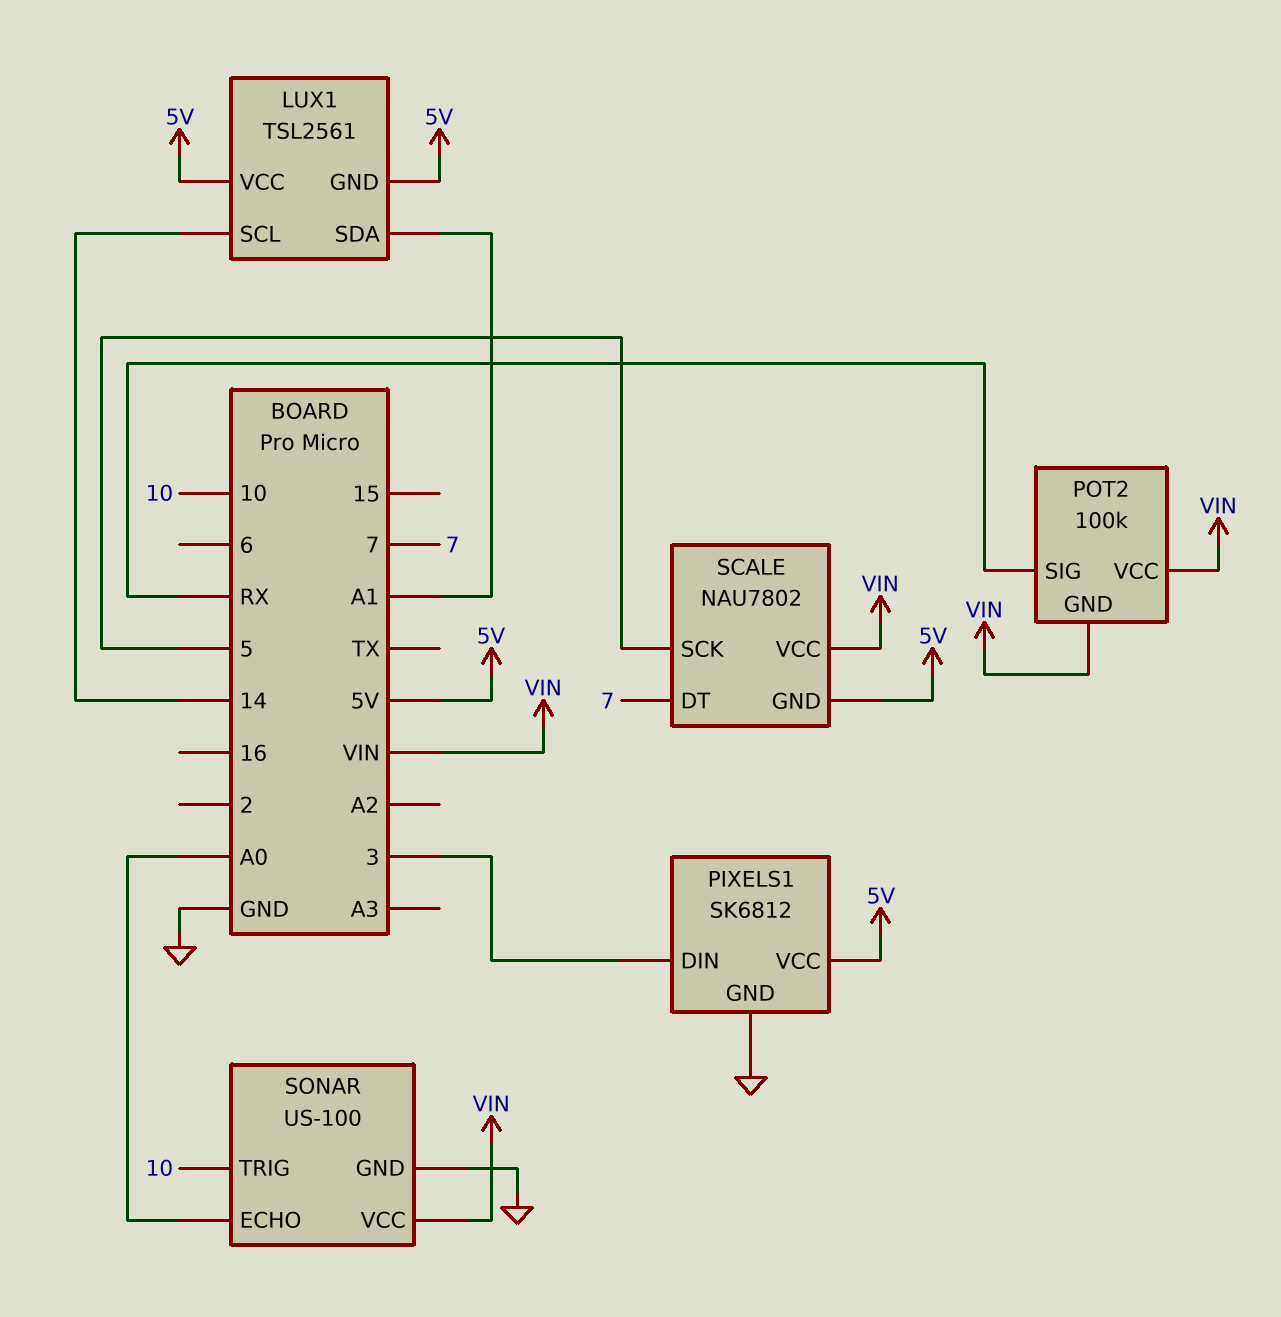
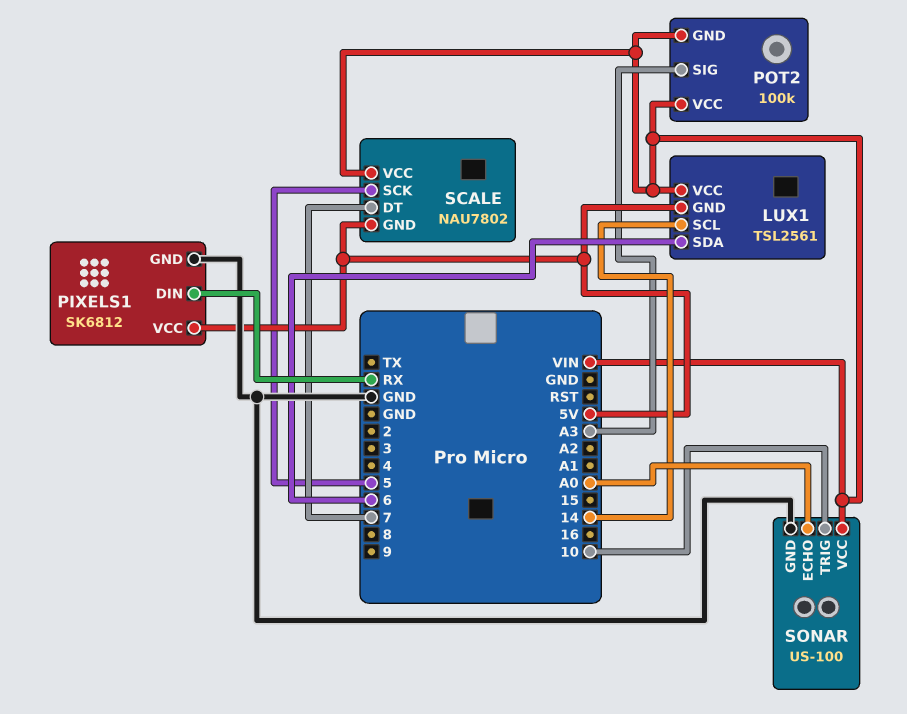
LUX1 pin SDA: A1 -> 6
LUX1 pin VCC: 5V -> VIN
PIXELS1 pin DIN: 3 -> RX
POT2 pin SIG: RX -> A3

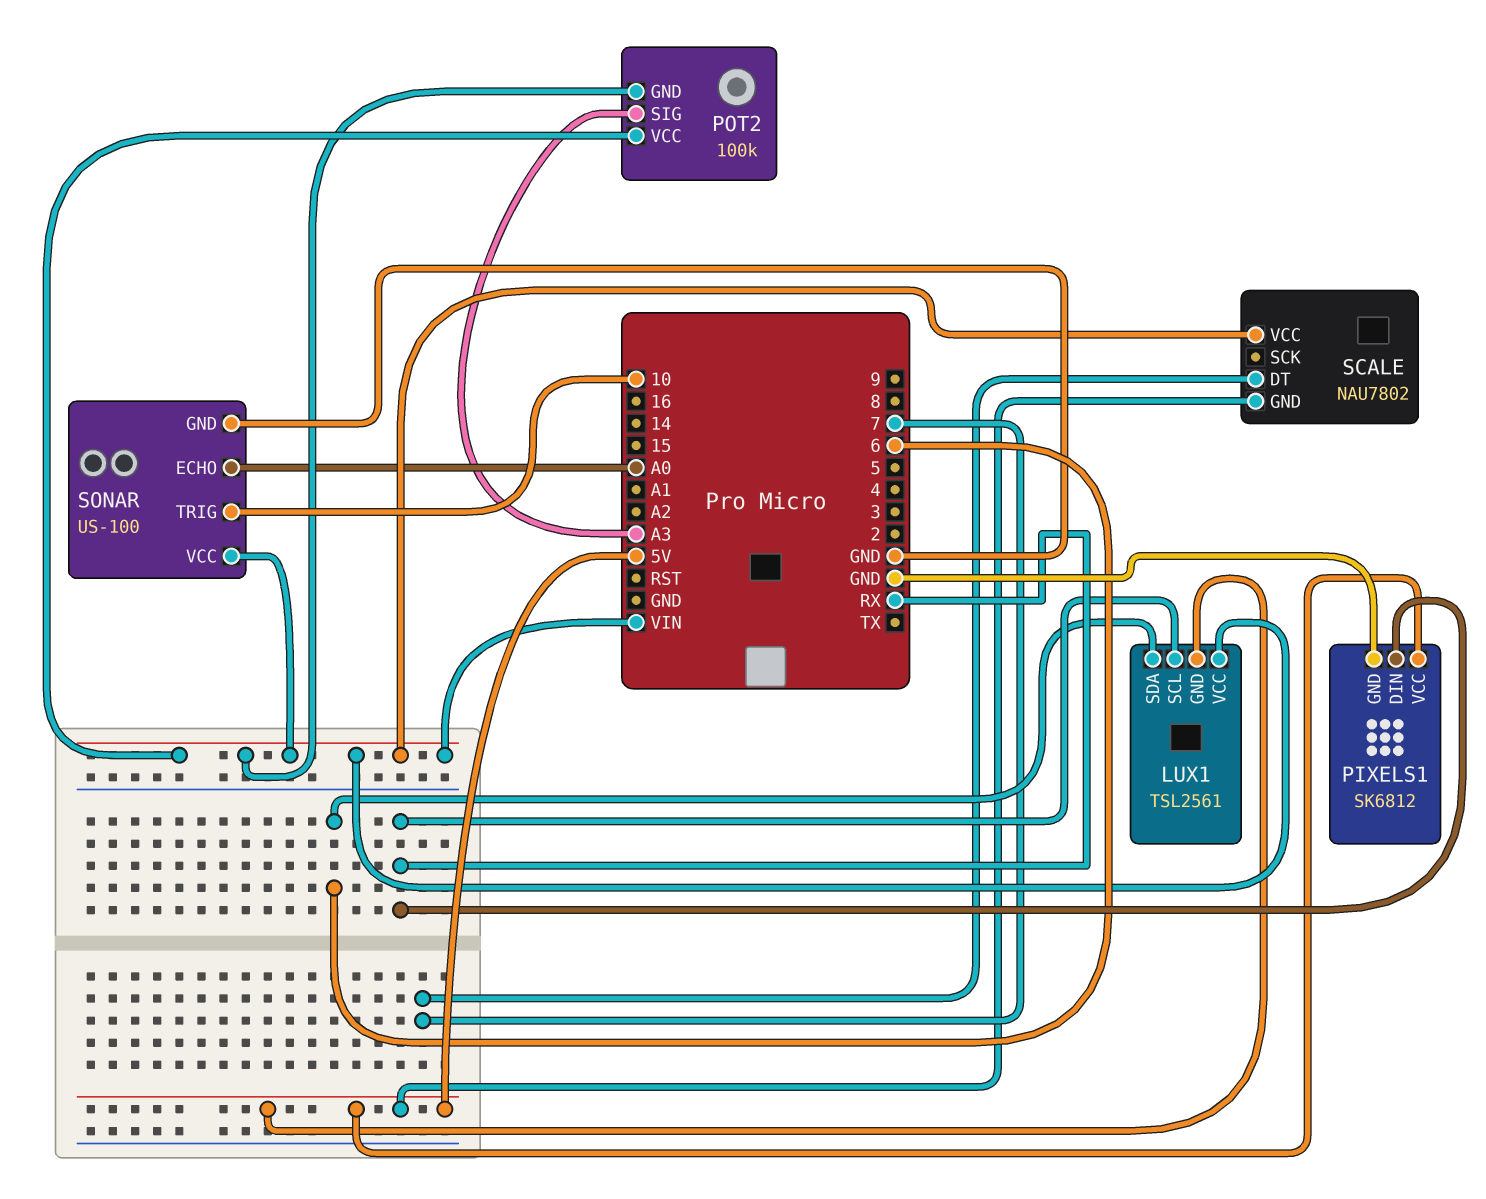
LUX1 pin SCL: 14 -> RX
SCALE pin SCK: 5 -> none

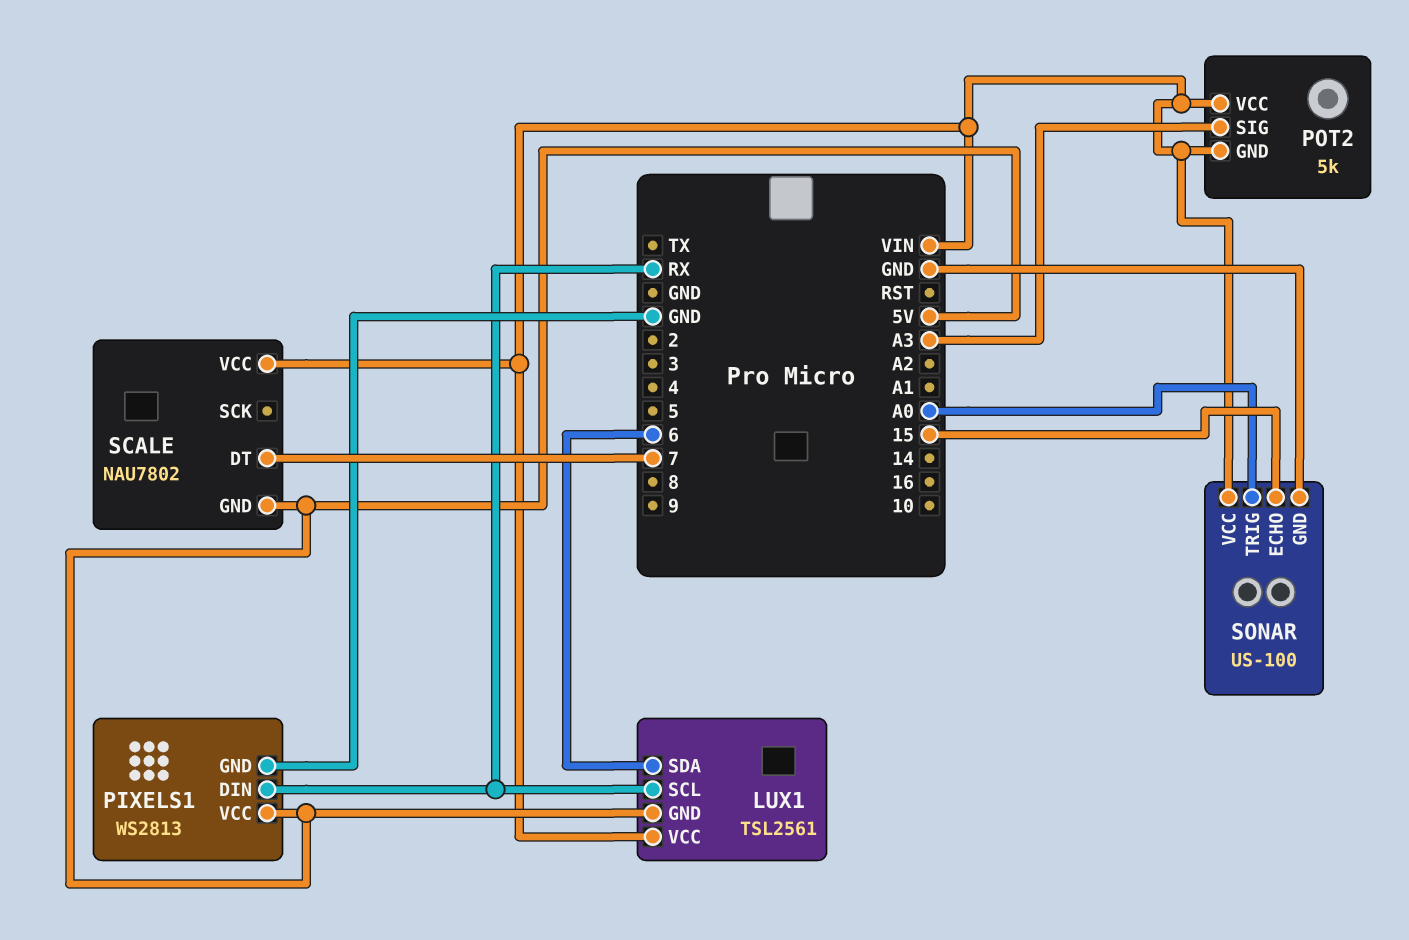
PIXELS1: SK6812 -> WS2813
POT2: 100k -> 5k
SONAR pin ECHO: A0 -> 15
SONAR pin TRIG: 10 -> A0

